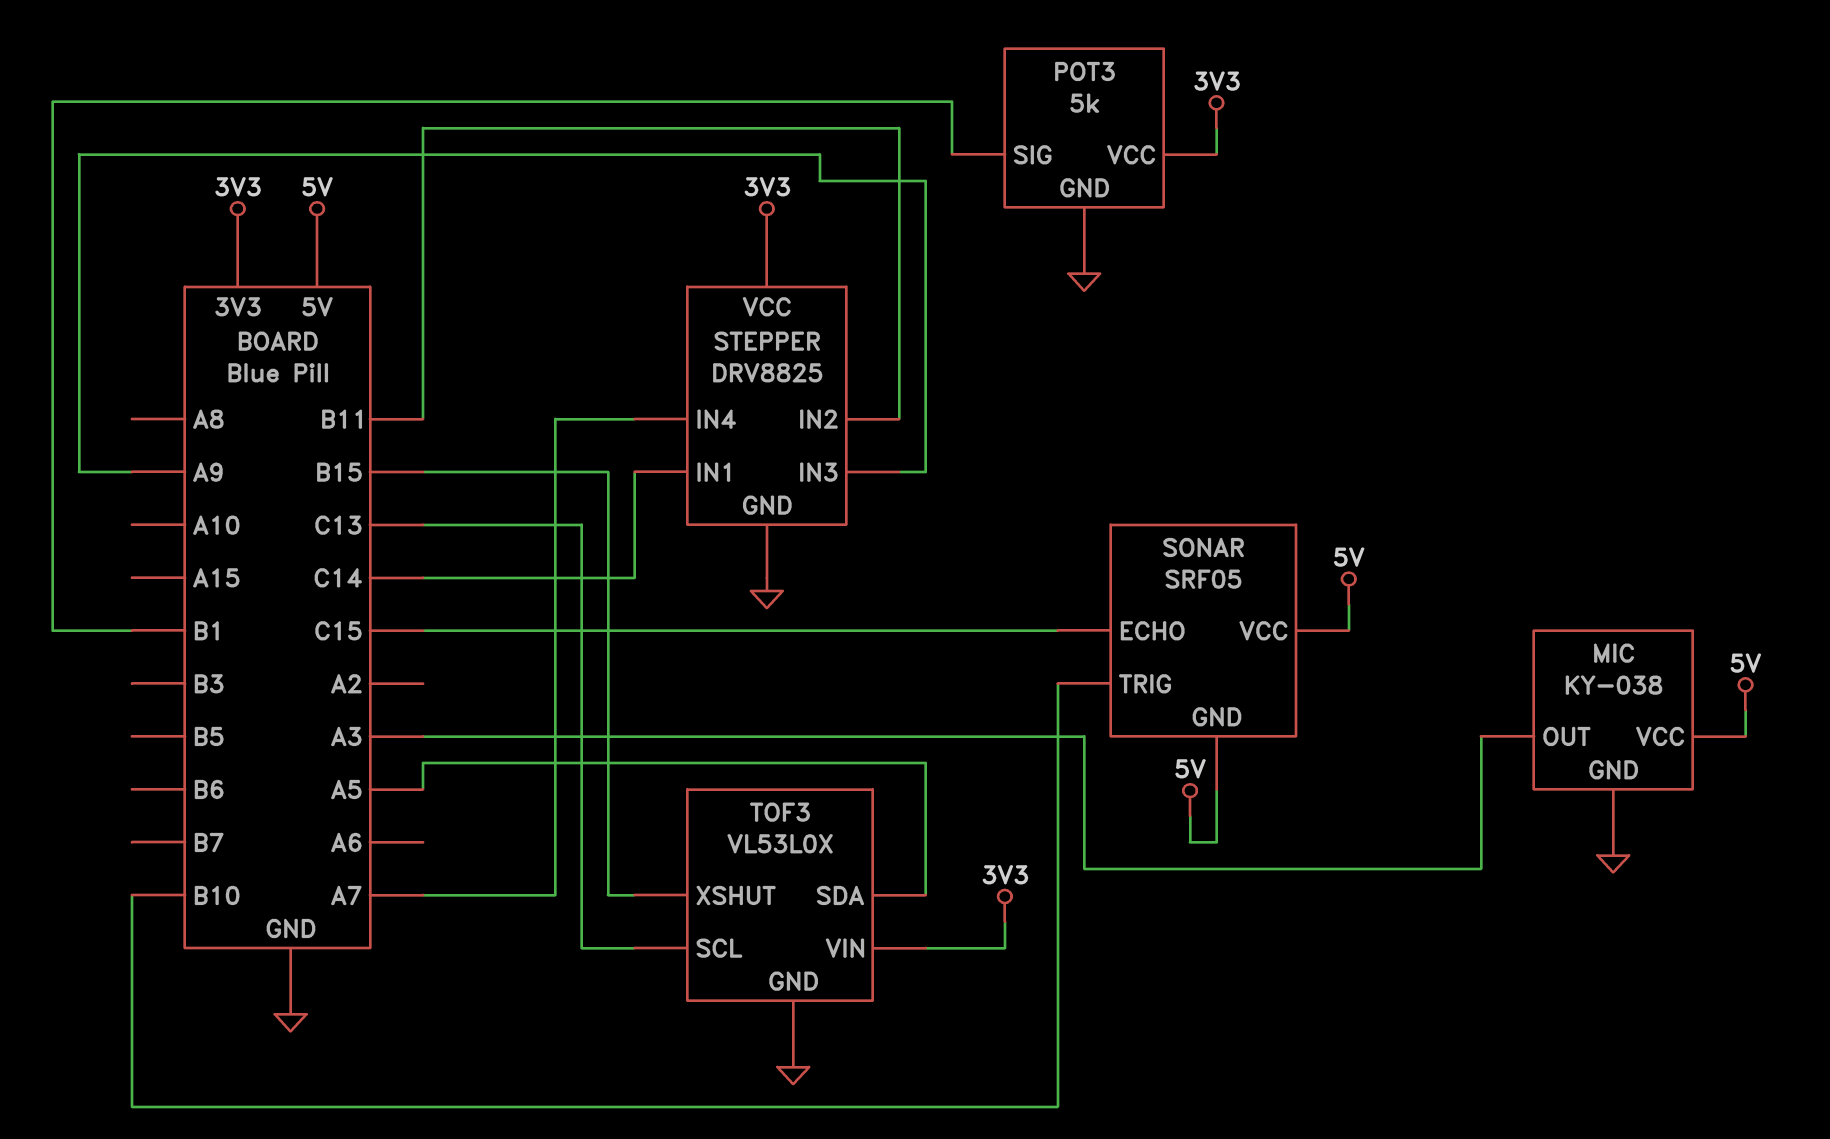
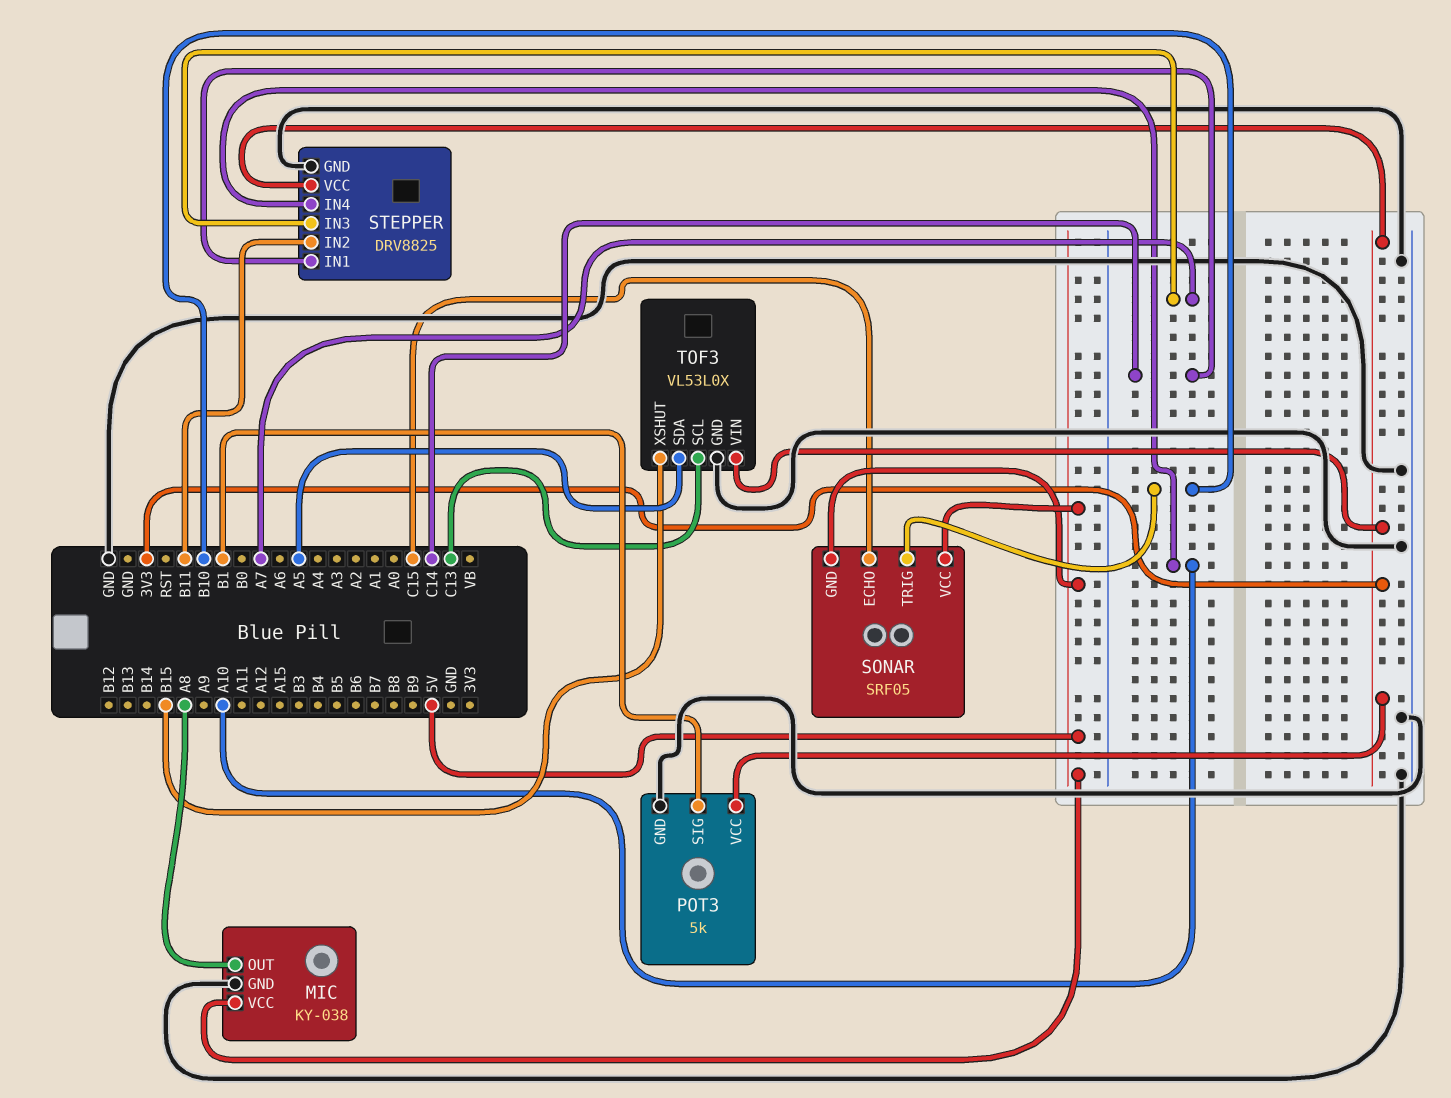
MIC pin OUT: A3 -> A8
STEPPER pin IN3: A9 -> A7
STEPPER pin IN4: A7 -> A10

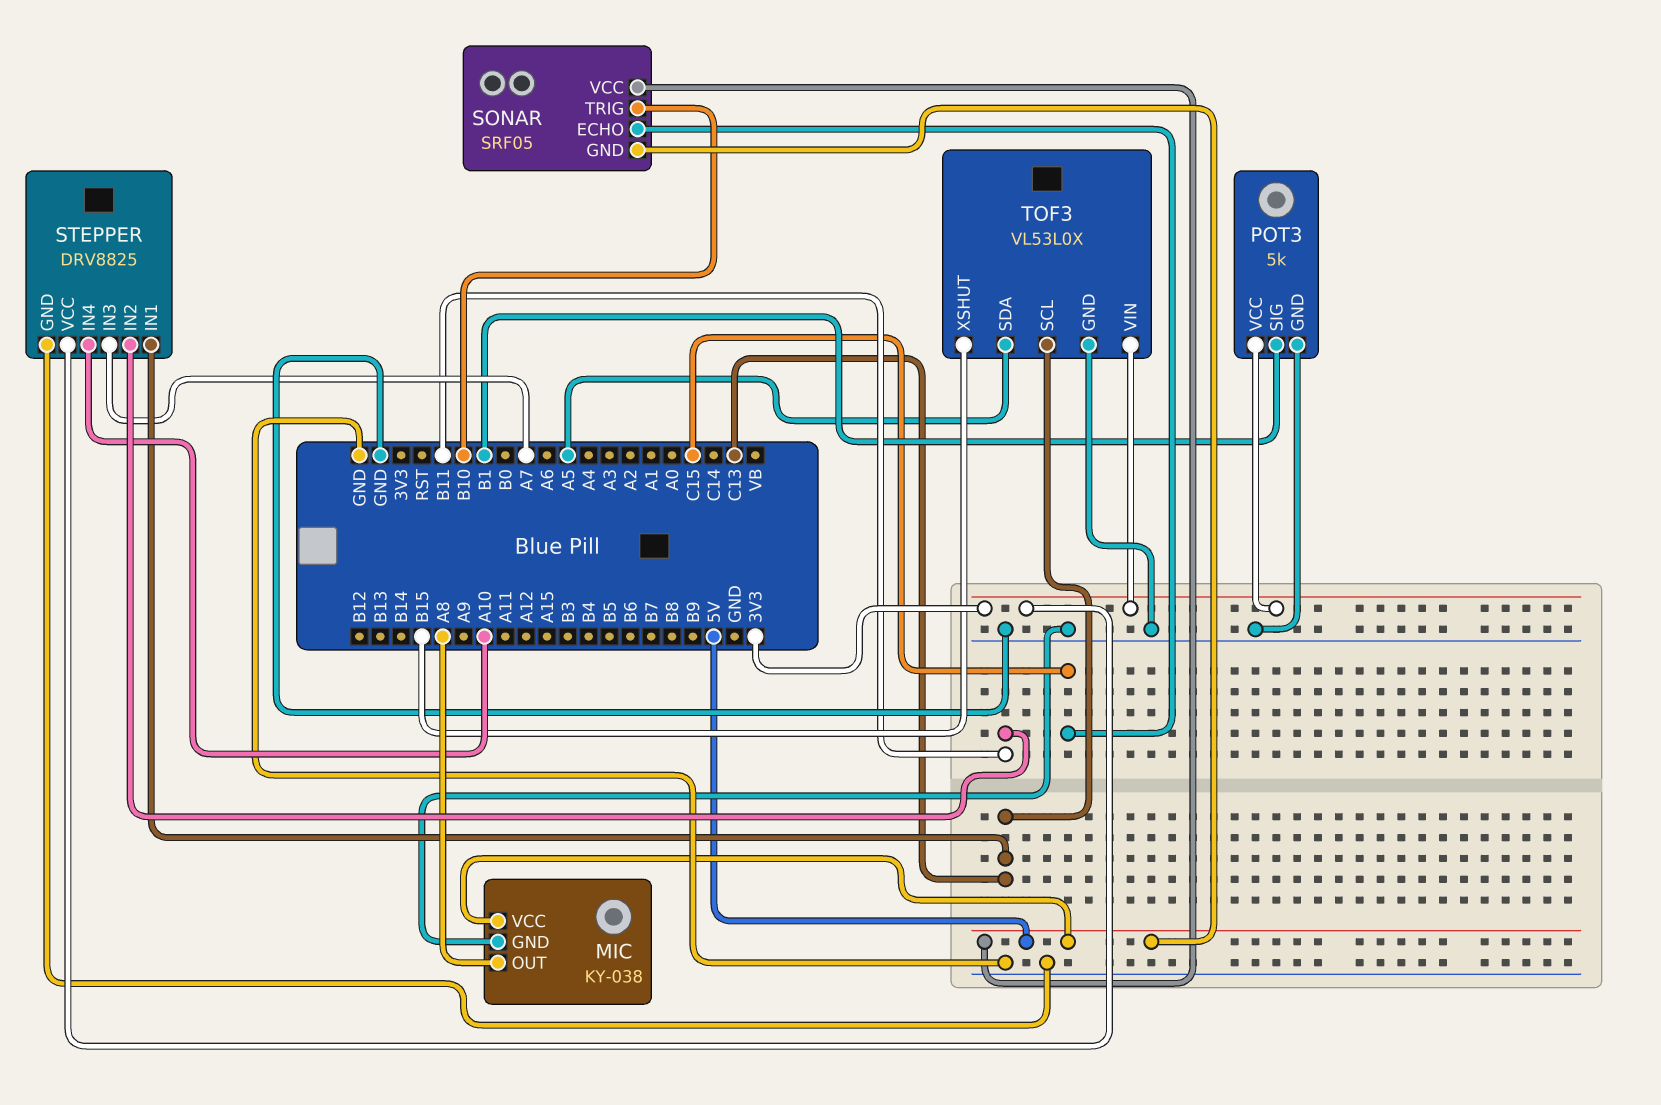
STEPPER pin IN1: C14 -> C13

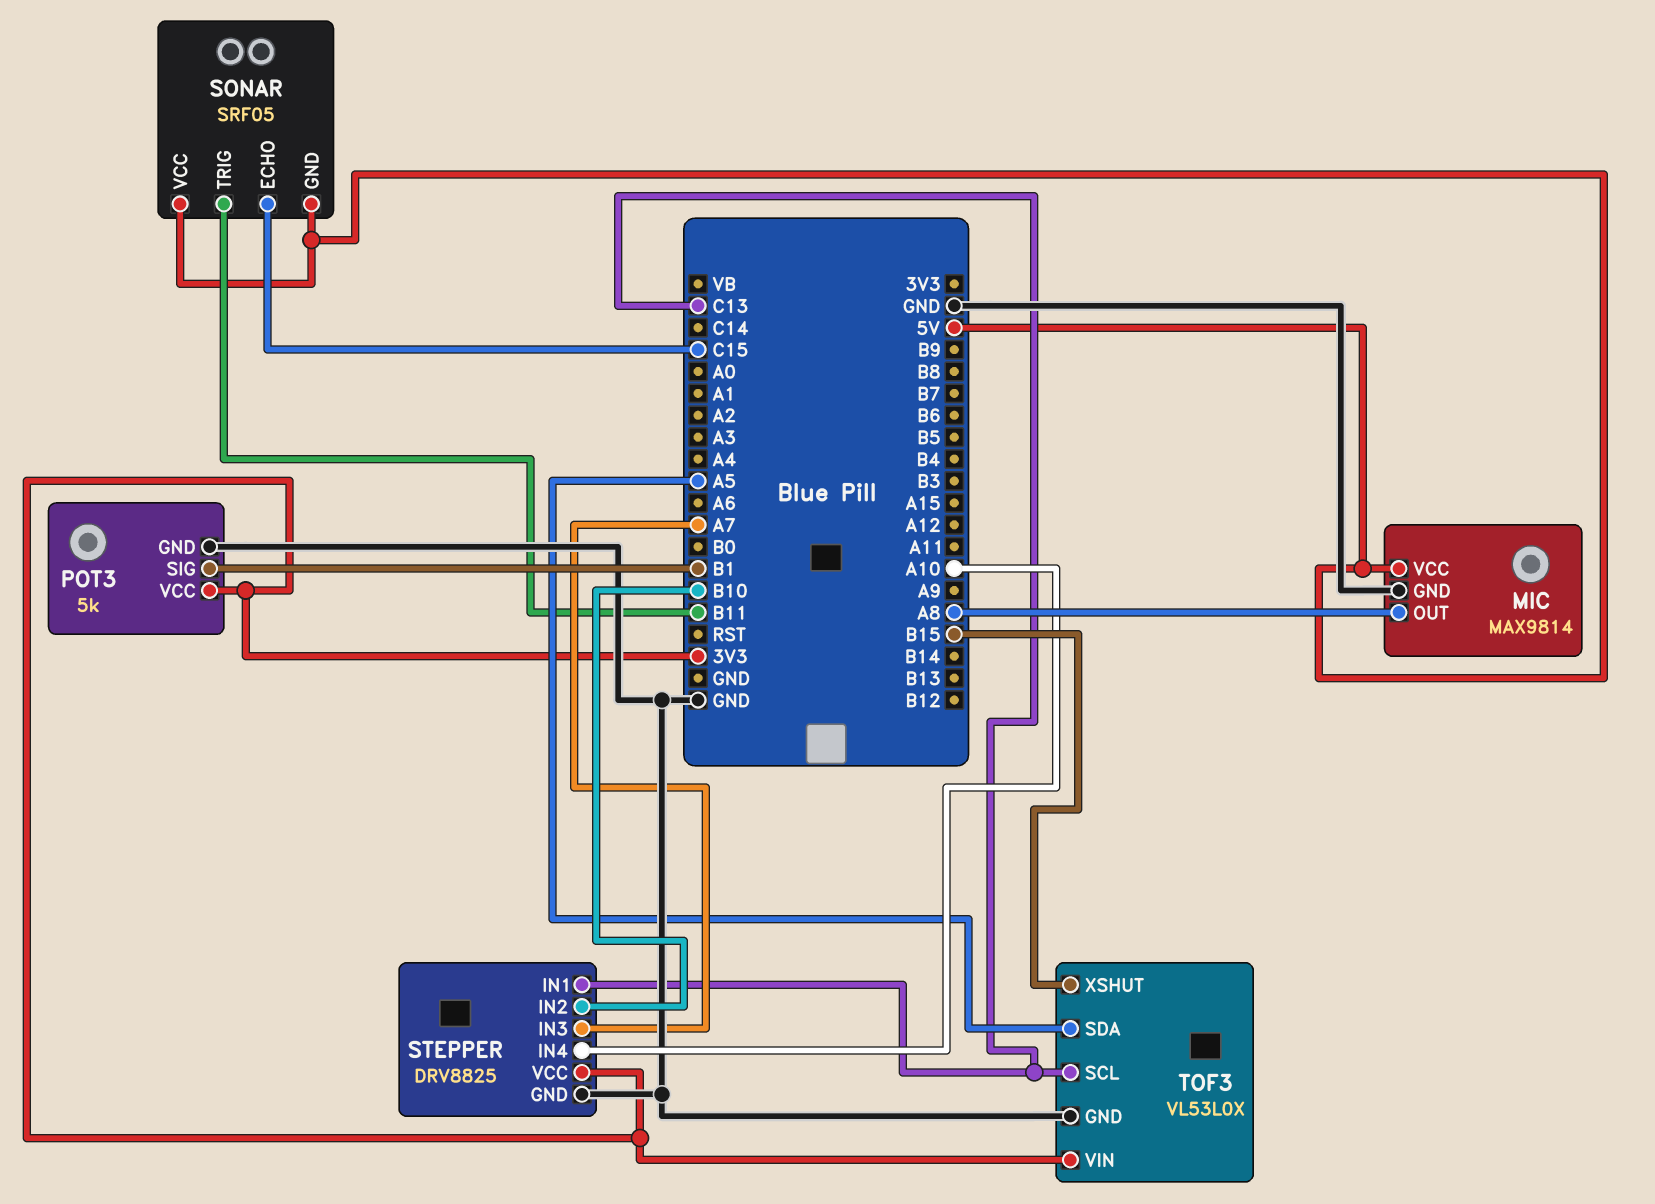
MIC: KY-038 -> MAX9814
SONAR pin TRIG: B10 -> B11
STEPPER pin IN2: B11 -> B10

